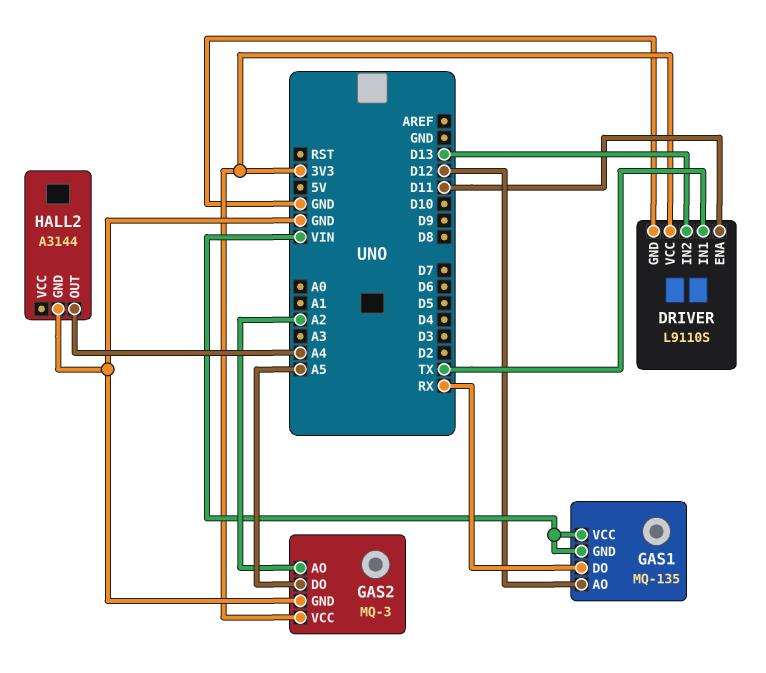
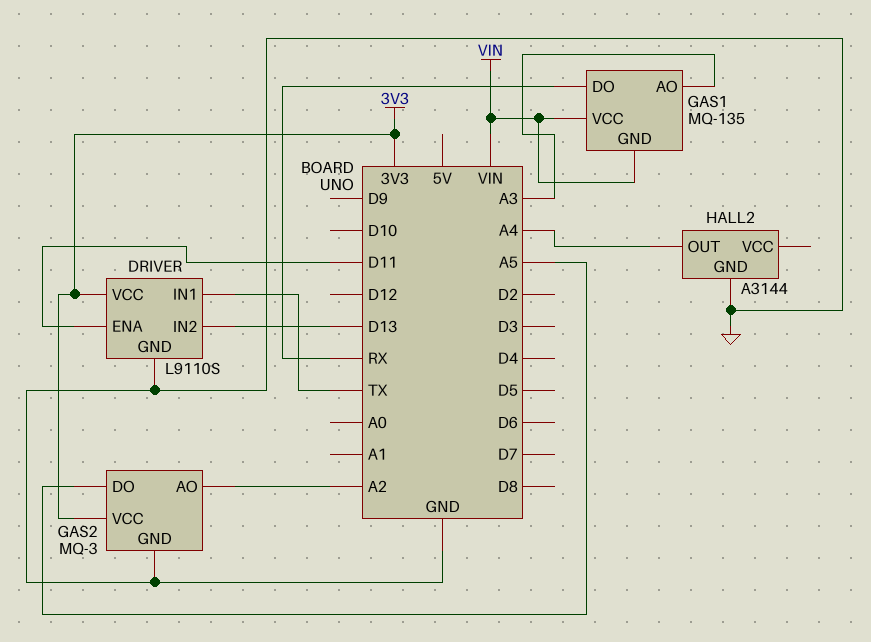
GAS1 pin AO: D12 -> A3

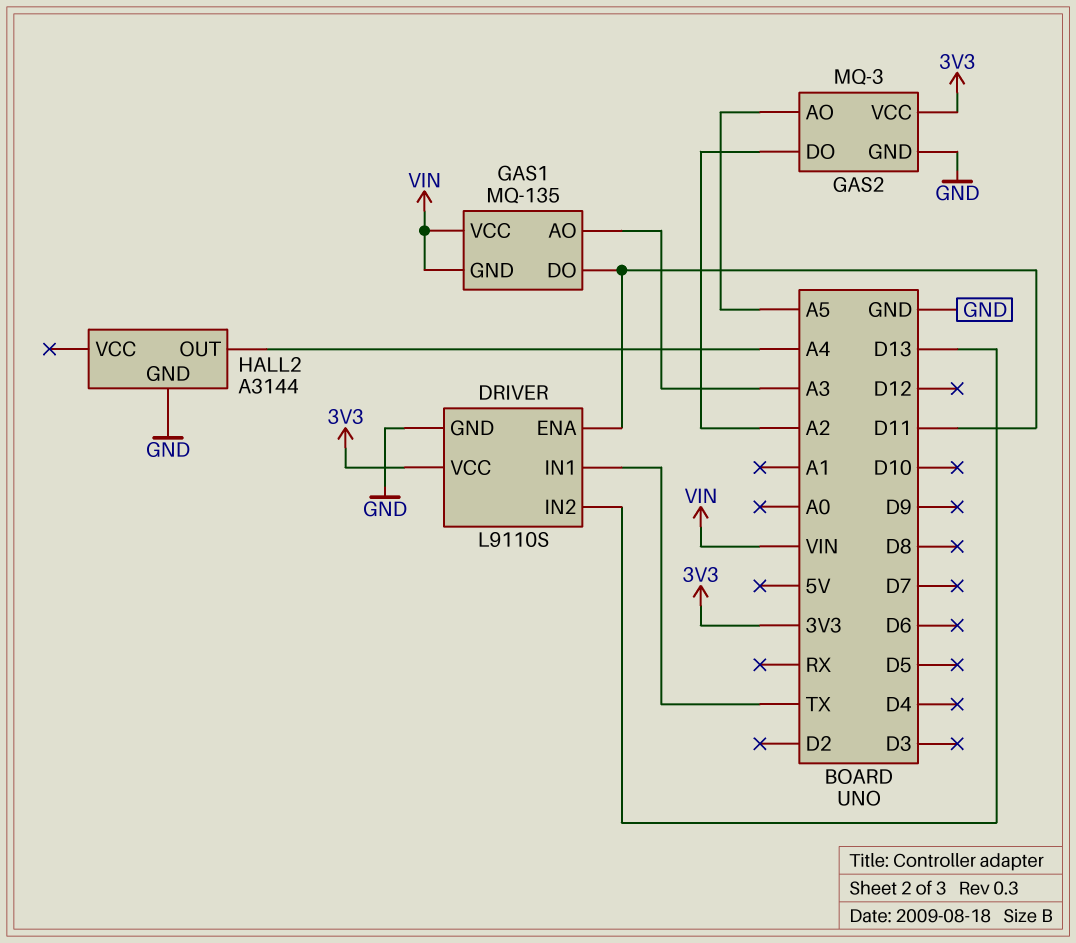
GAS1 pin DO: RX -> D11
GAS2 pin AO: A2 -> A5
GAS2 pin DO: A5 -> A2

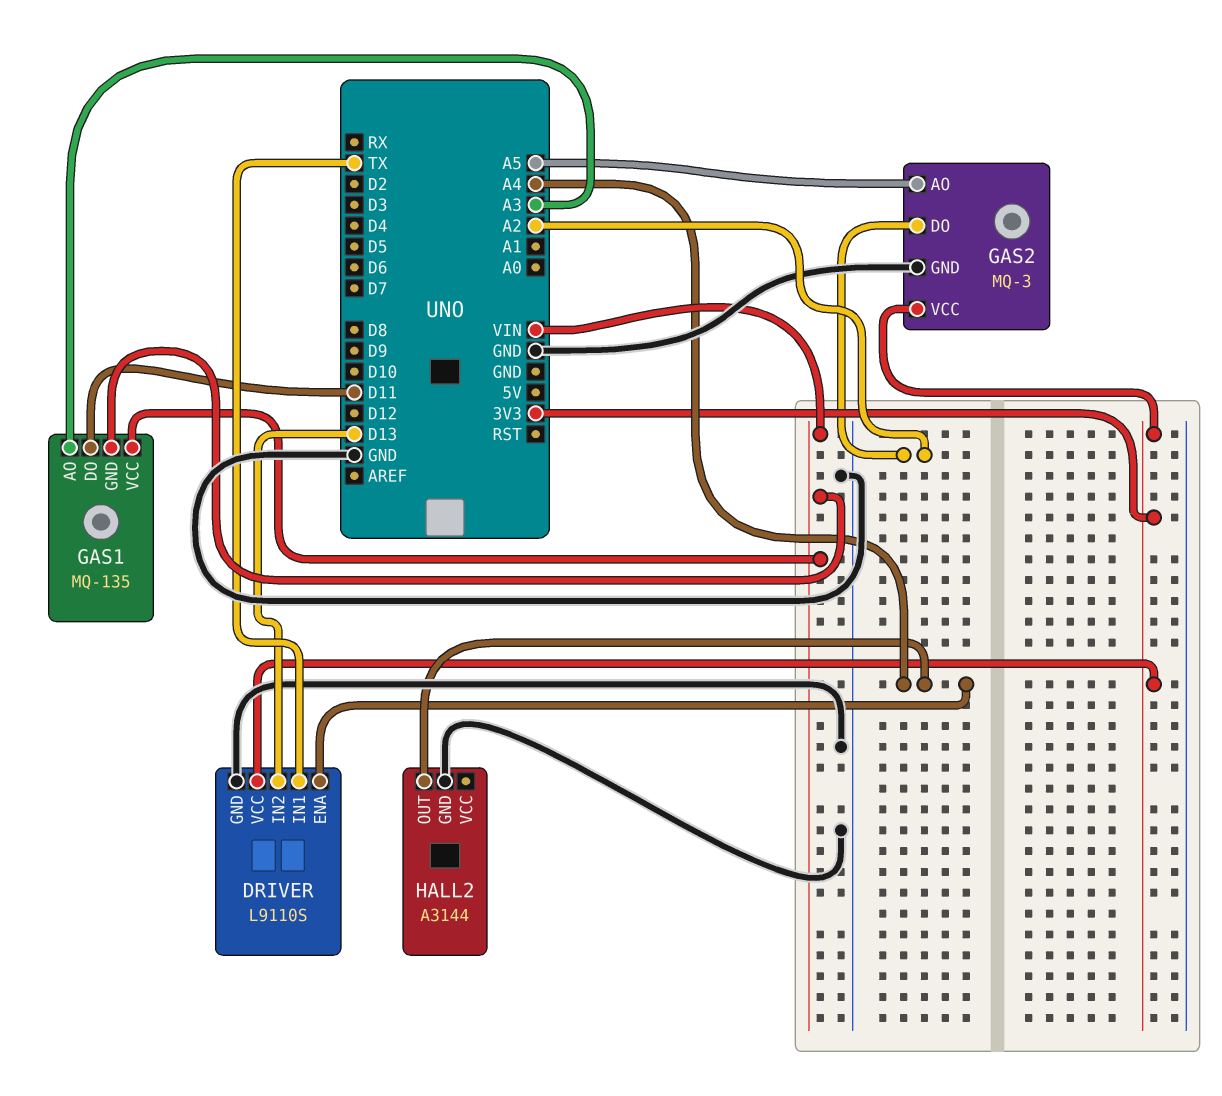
DRIVER pin ENA: D11 -> A4

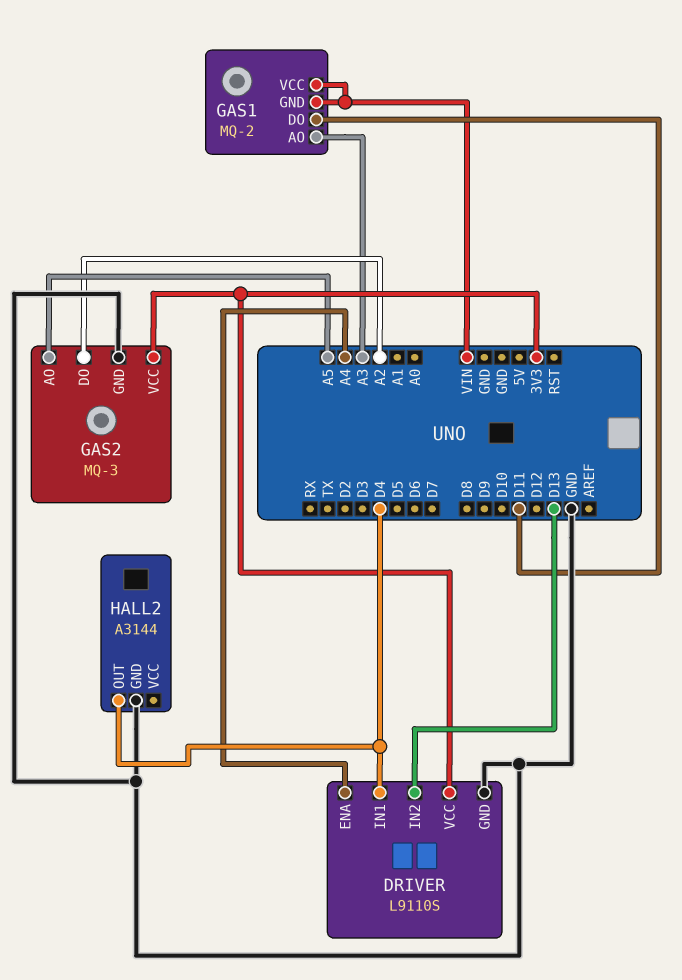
DRIVER pin IN1: TX -> D4
GAS1: MQ-135 -> MQ-2
HALL2 pin OUT: A4 -> D4

